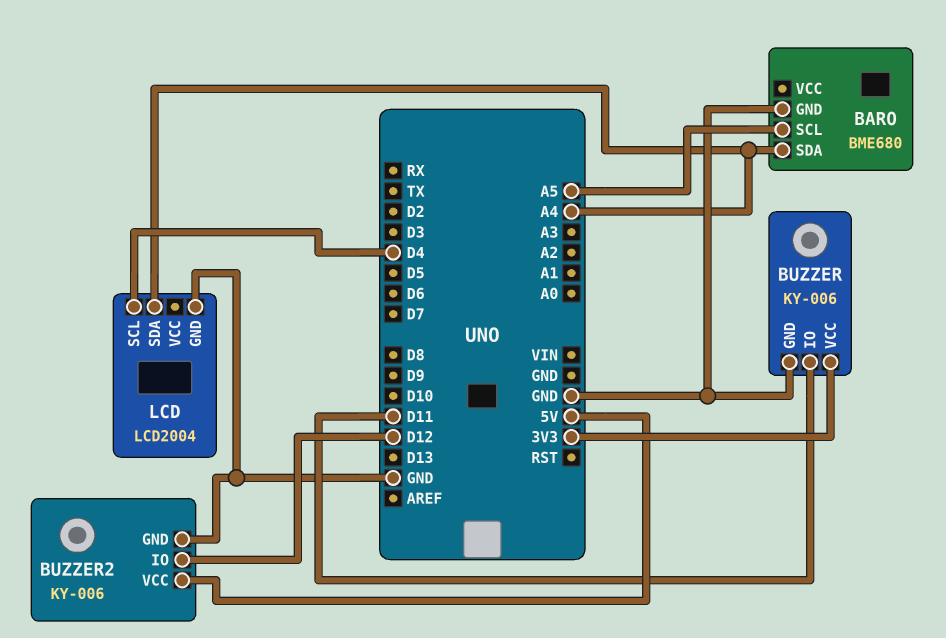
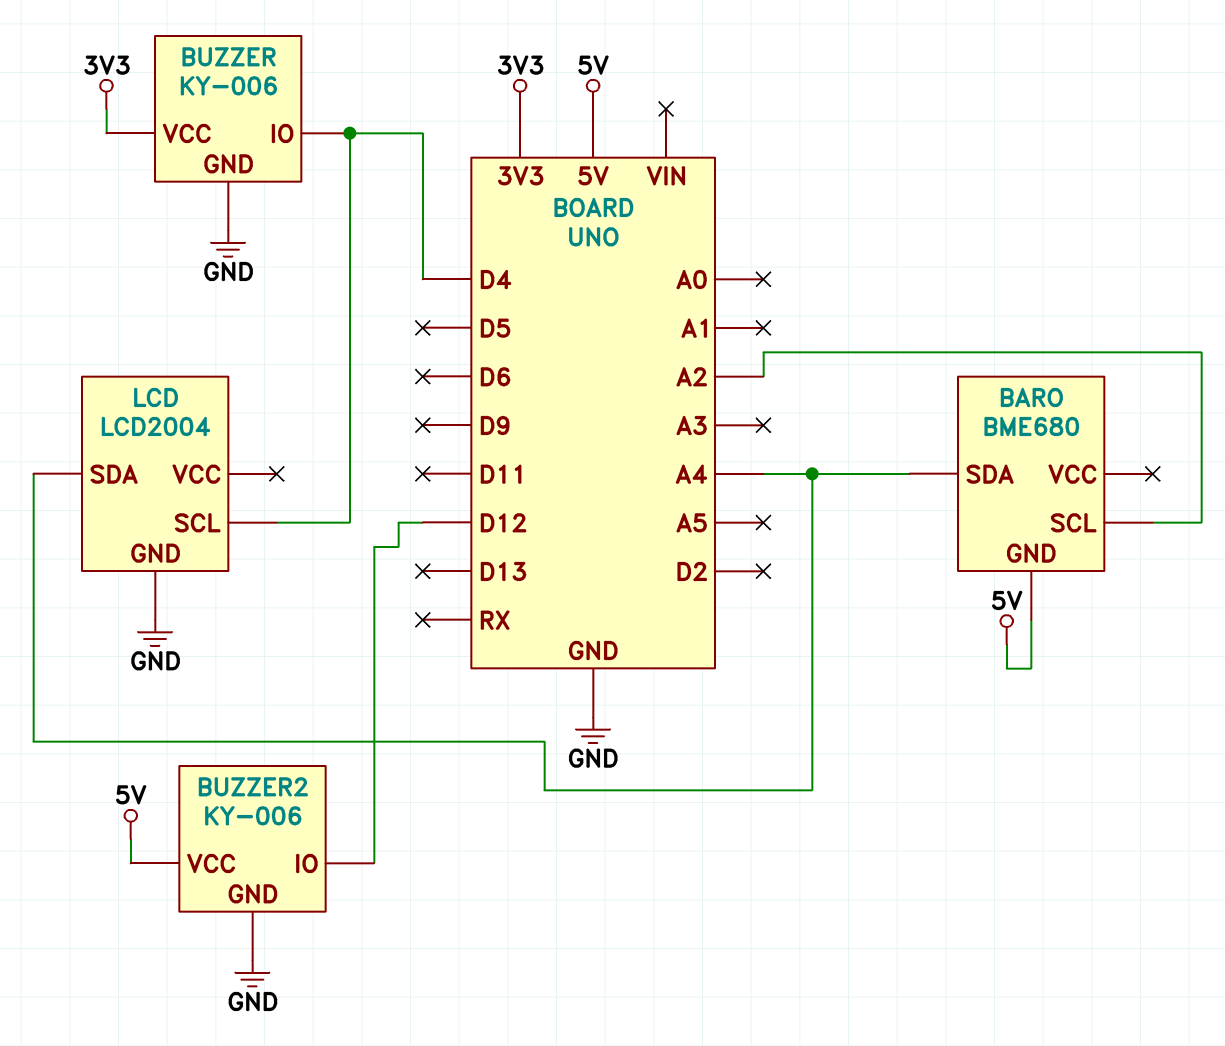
BARO pin GND: GND -> 5V
BARO pin SCL: A5 -> A2
BUZZER pin IO: D11 -> D4

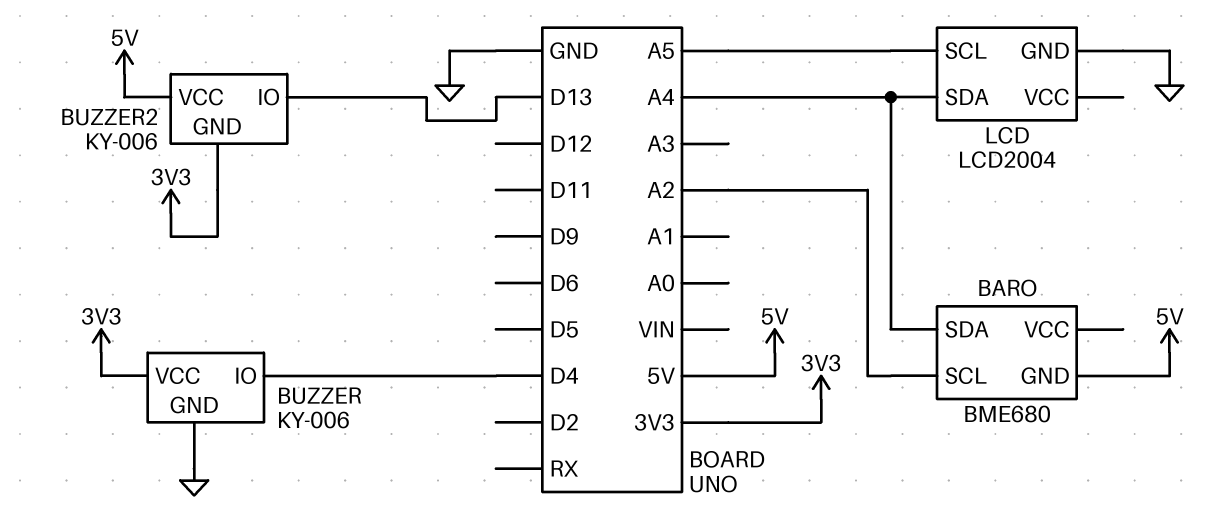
BUZZER2 pin GND: GND -> 3V3
BUZZER2 pin IO: D12 -> D13
LCD pin SCL: D4 -> A5

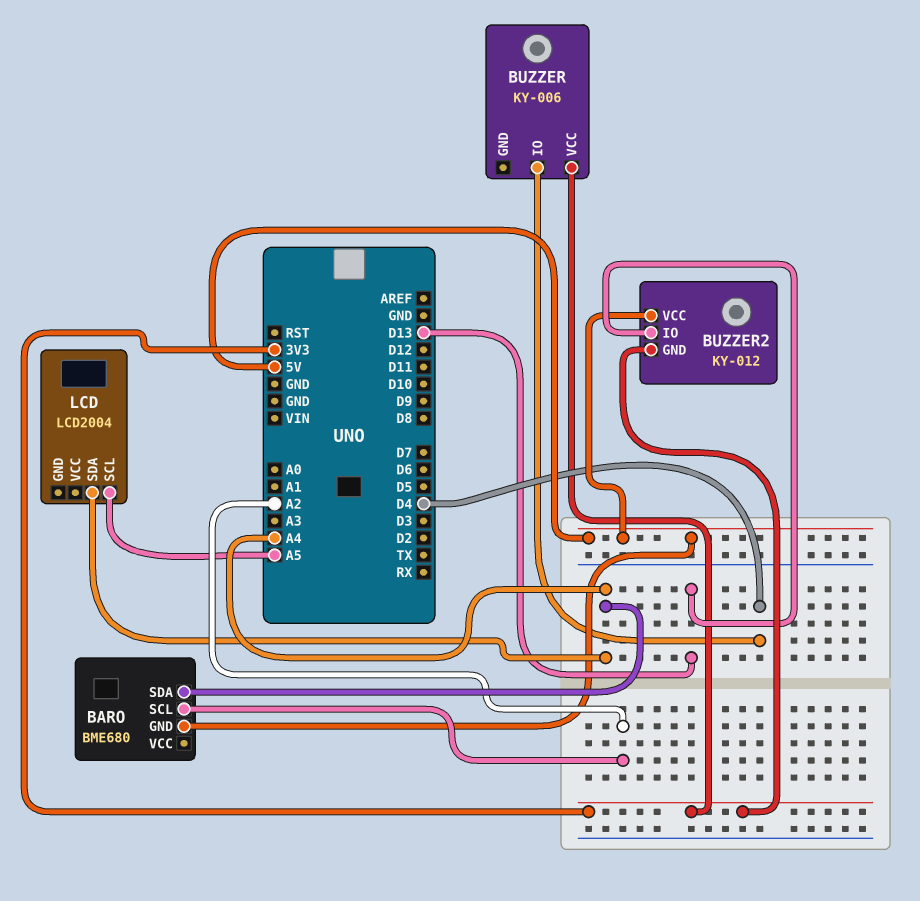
BUZZER pin GND: GND -> none
BUZZER2: KY-006 -> KY-012
LCD pin GND: GND -> none

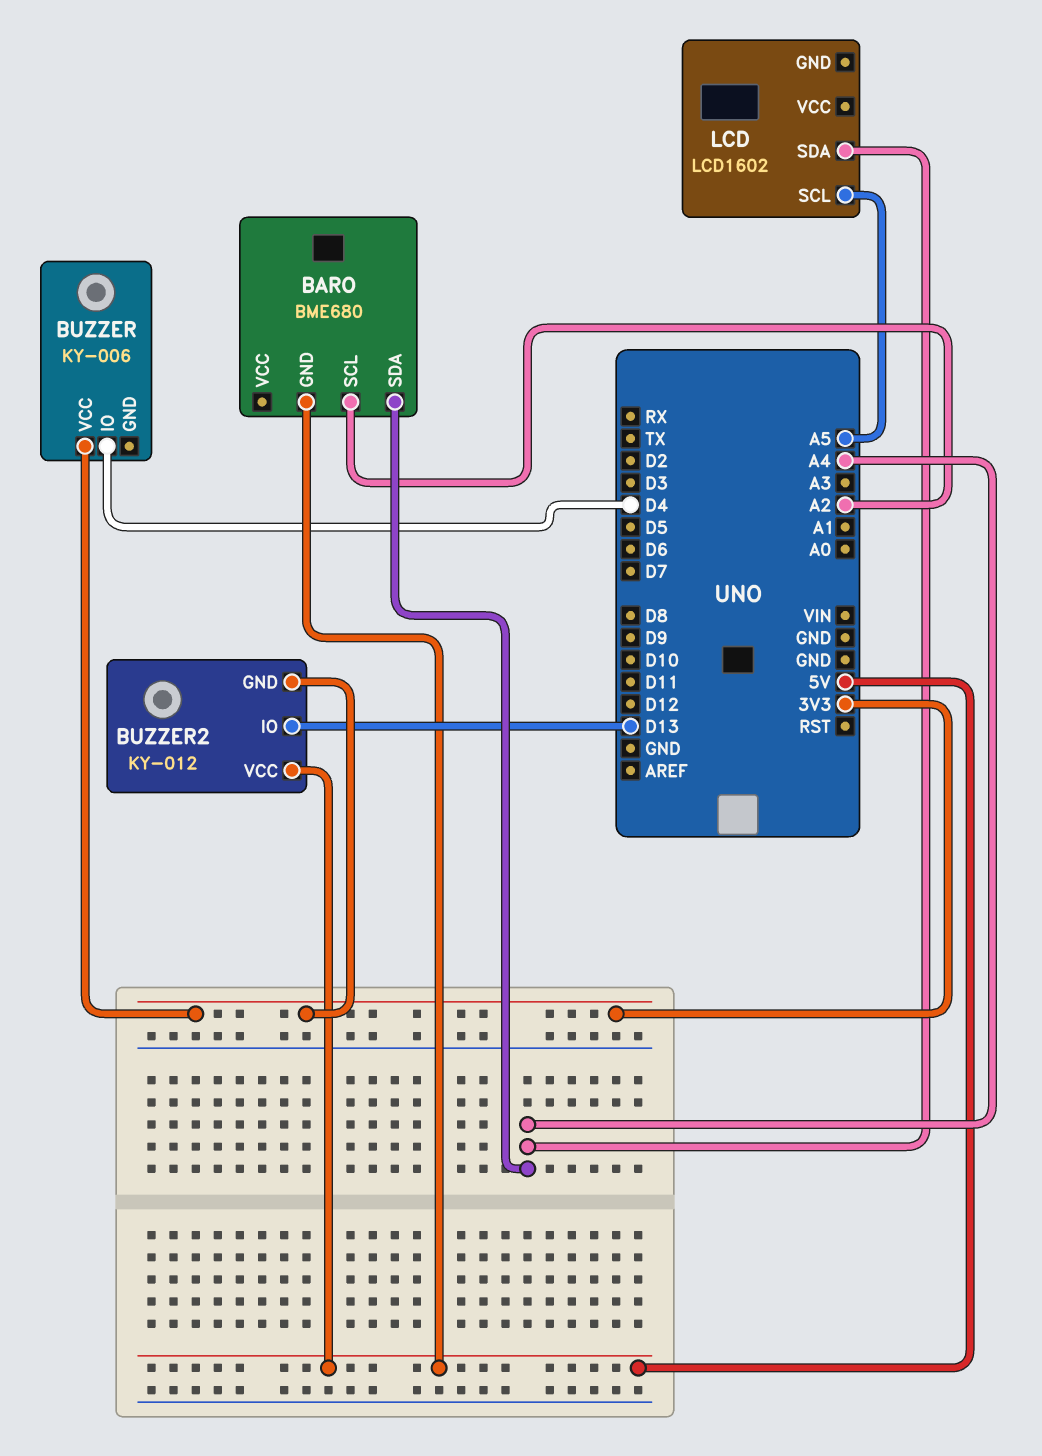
LCD: LCD2004 -> LCD1602

